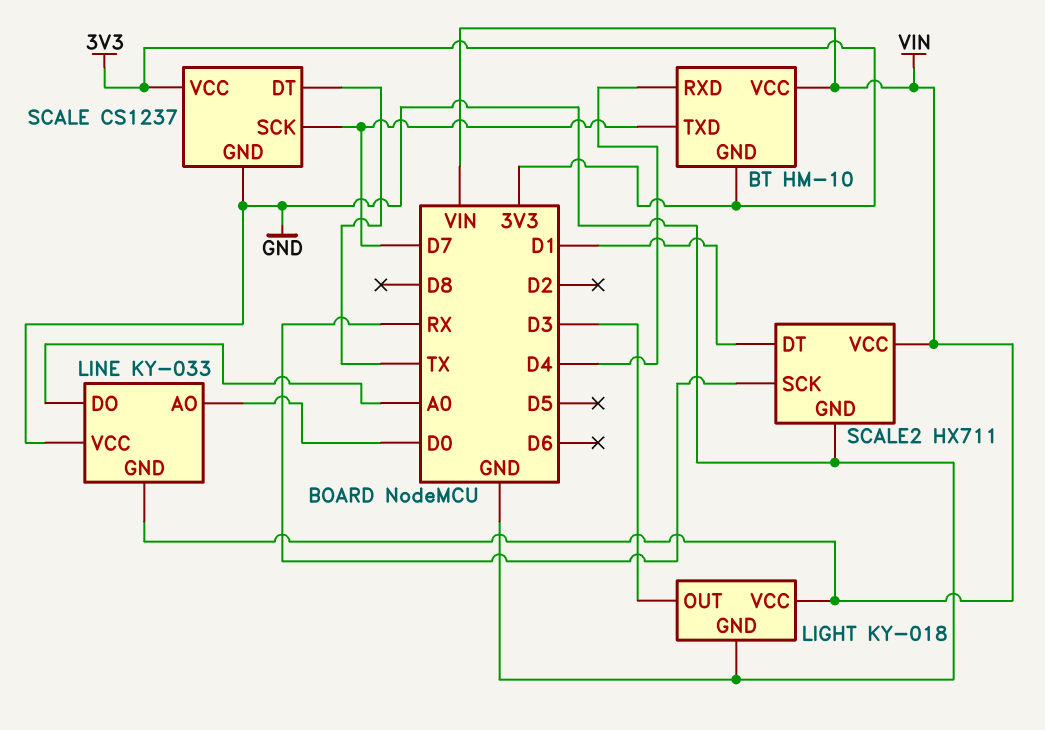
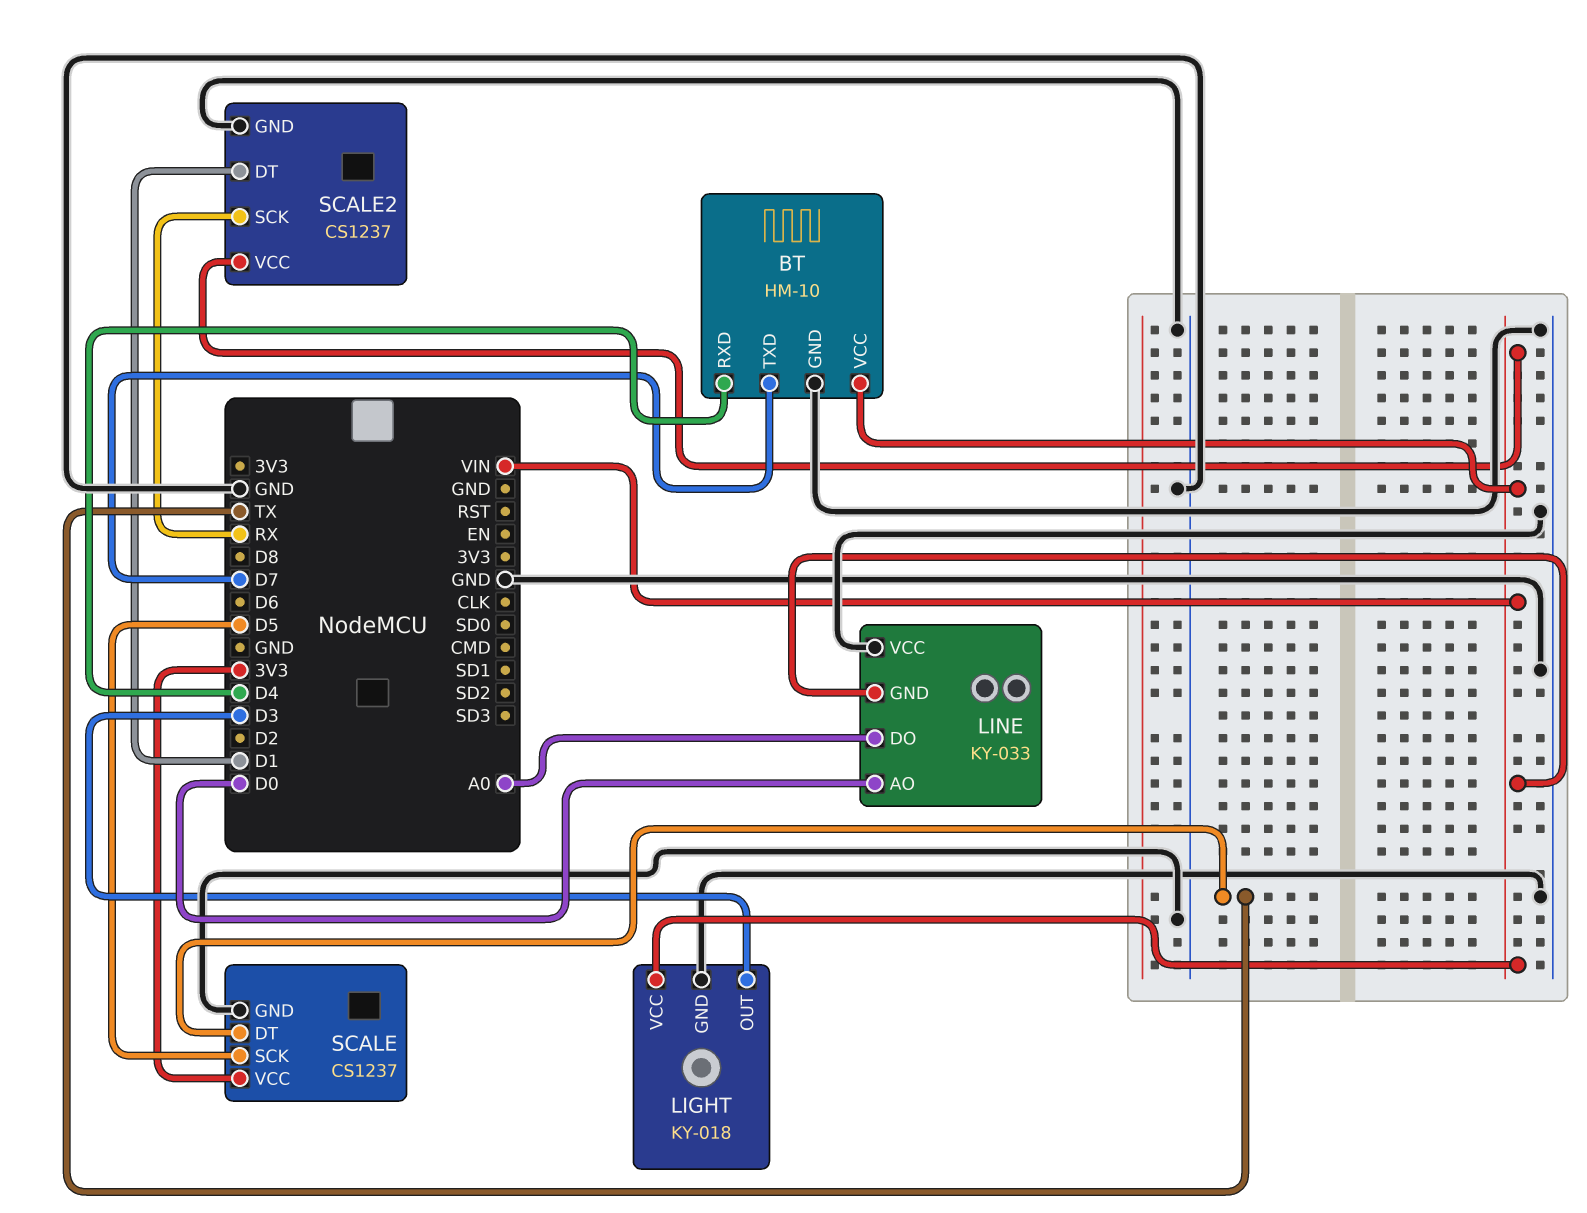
BT pin GND: 3V3 -> GND
SCALE pin SCK: D7 -> D5
SCALE2: HX711 -> CS1237

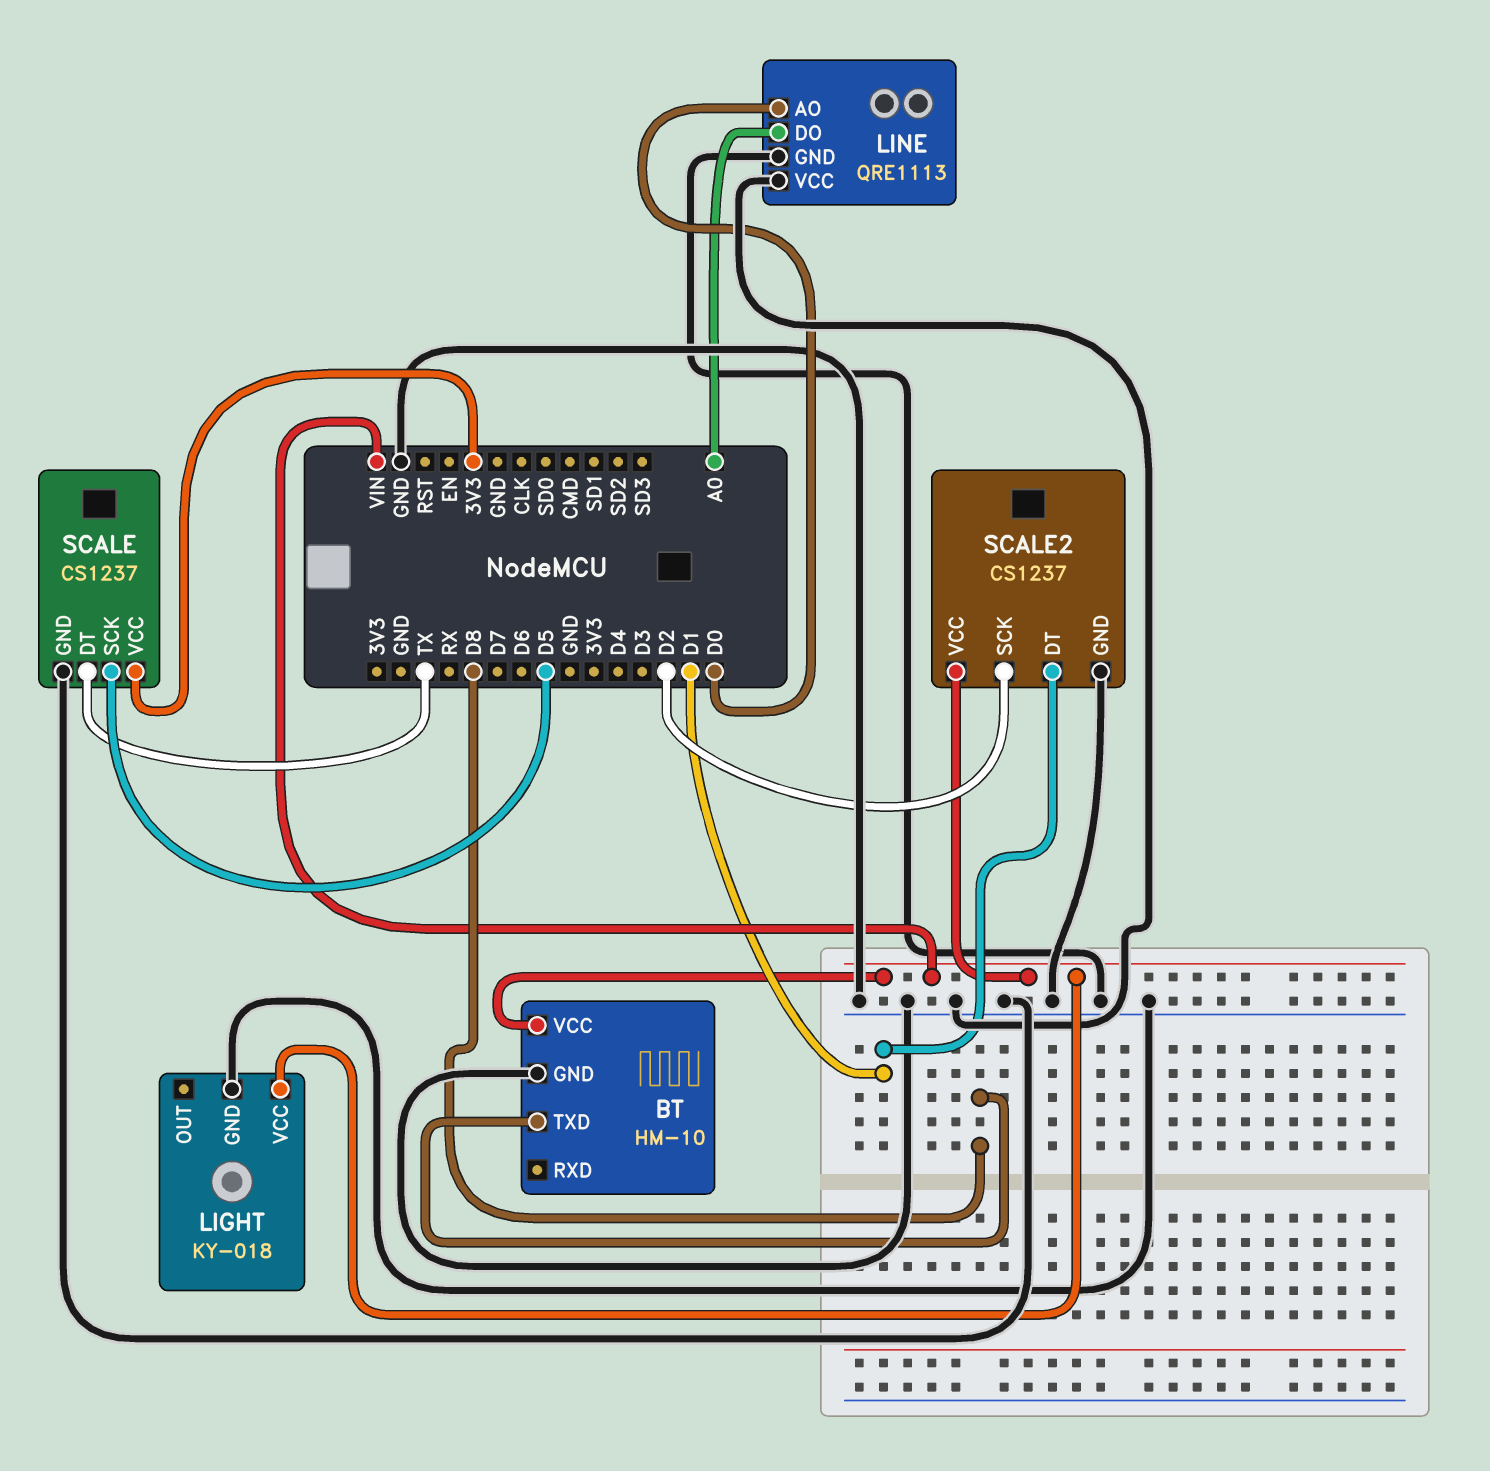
BT pin RXD: D4 -> none
BT pin TXD: D7 -> D8
LIGHT pin OUT: D3 -> none
LINE: KY-033 -> QRE1113
LINE pin GND: VIN -> GND
SCALE2 pin SCK: RX -> D2

